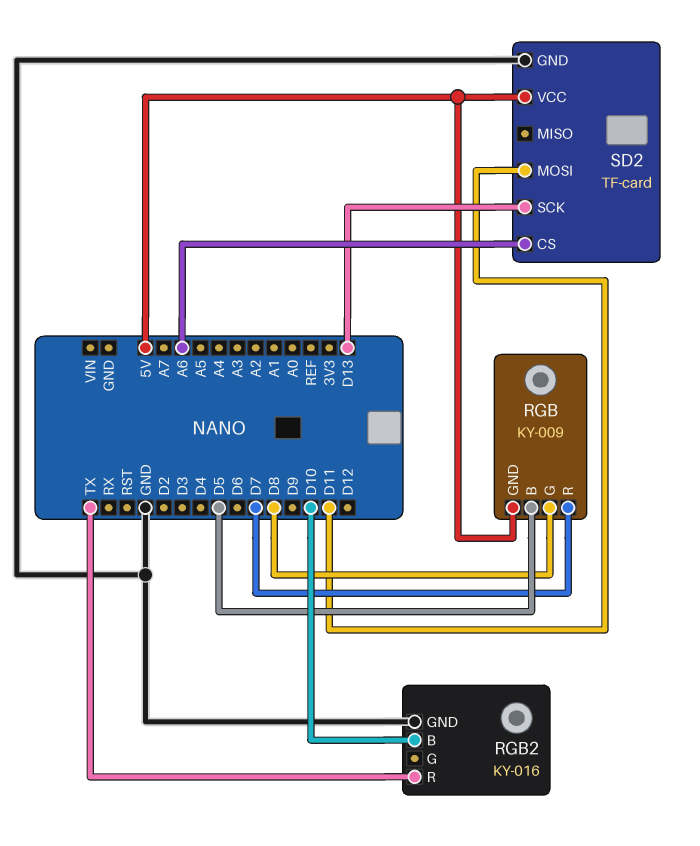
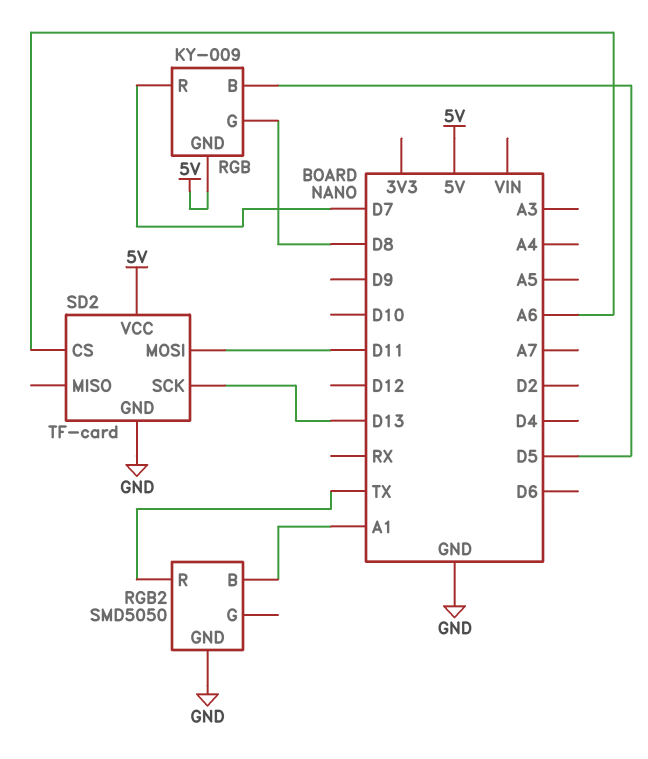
RGB2: KY-016 -> SMD5050
RGB2 pin B: D10 -> A1

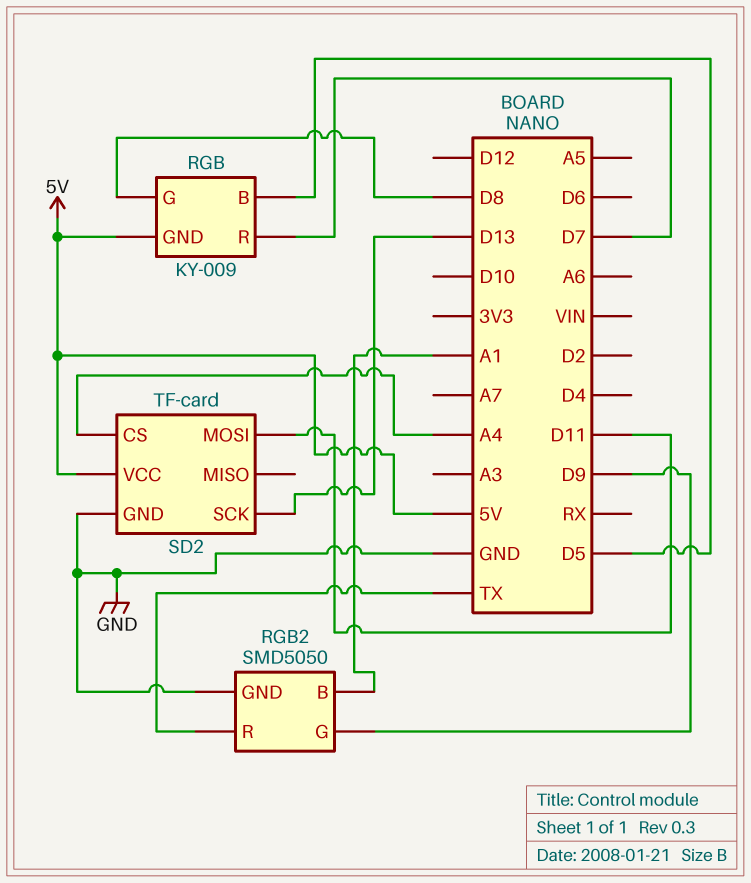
RGB2 pin G: none -> D9
SD2 pin CS: A6 -> A4

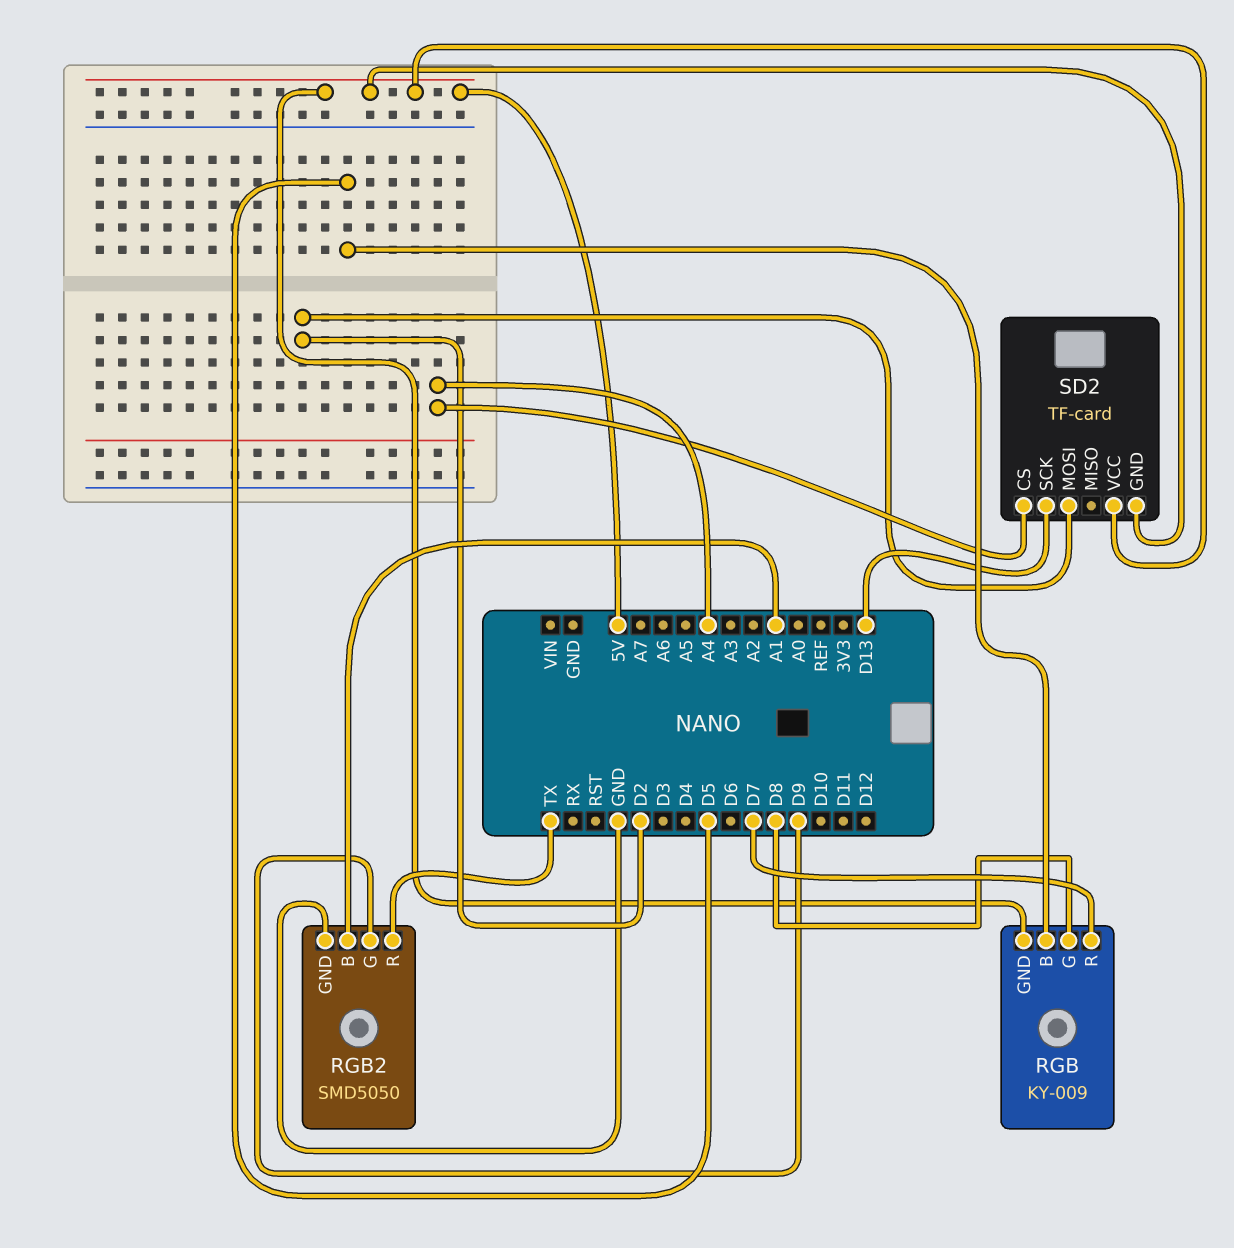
SD2 pin GND: GND -> 5V
SD2 pin MOSI: D11 -> D2

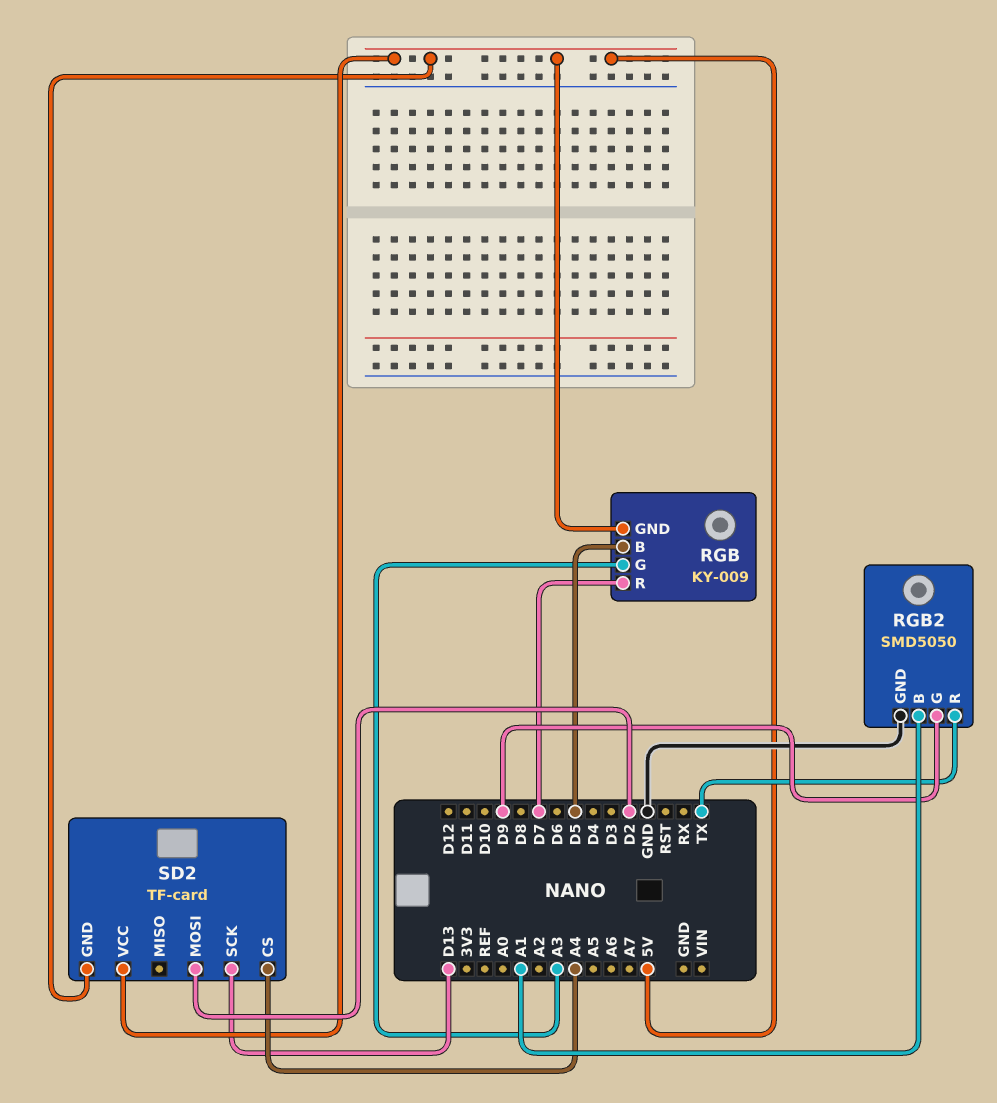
RGB pin G: D8 -> A3

